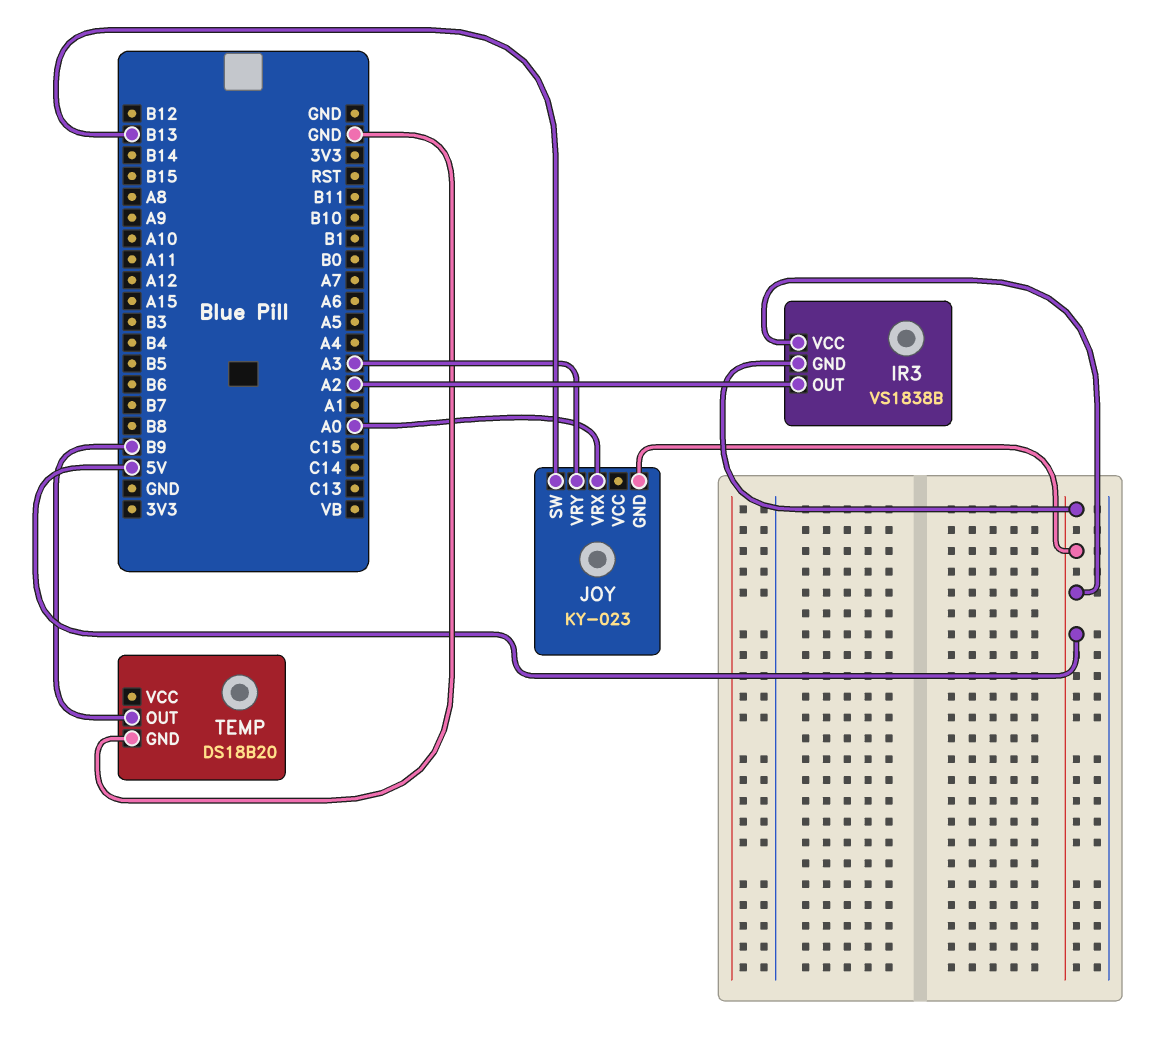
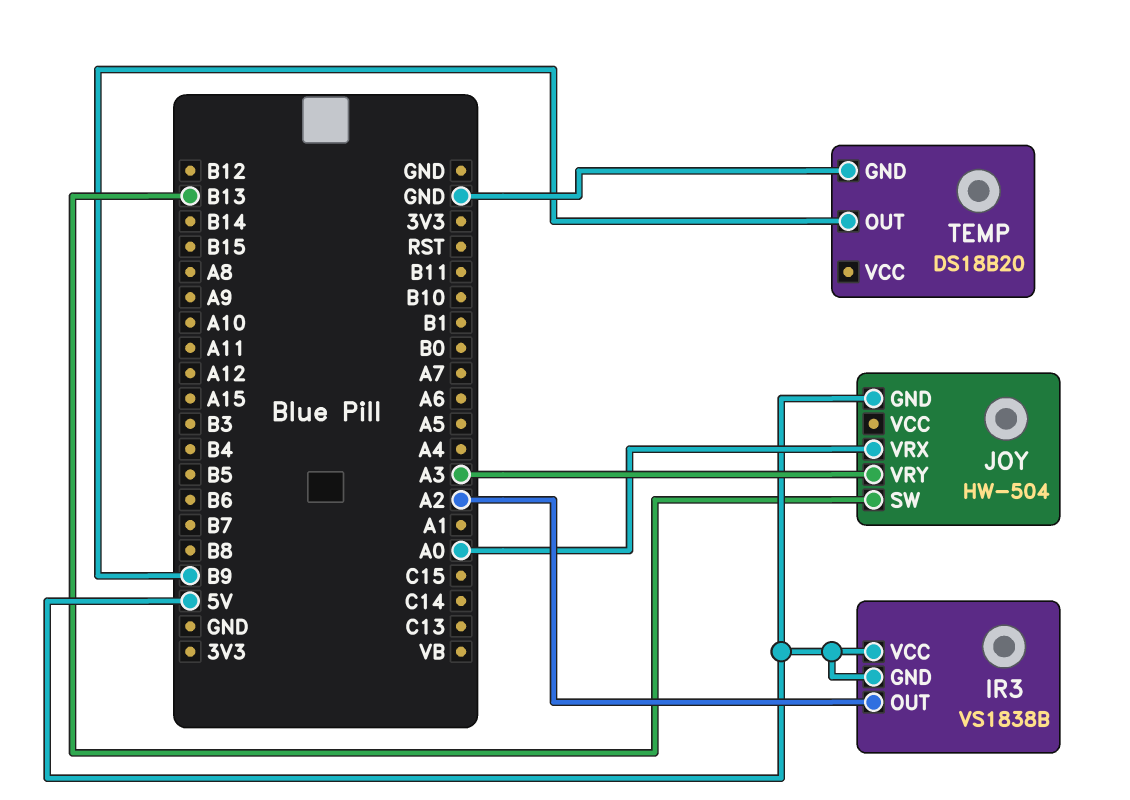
JOY: KY-023 -> HW-504

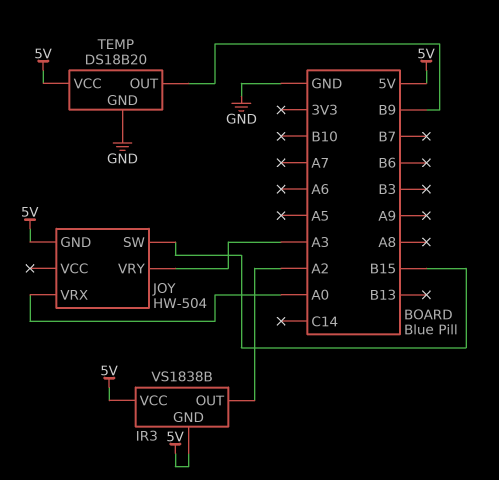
JOY pin SW: B13 -> B15
TEMP pin VCC: none -> 5V

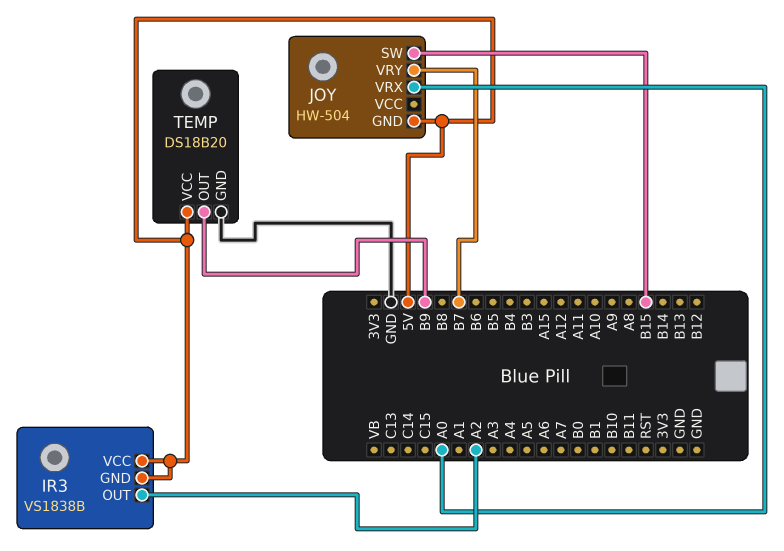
JOY pin VRY: A3 -> B7

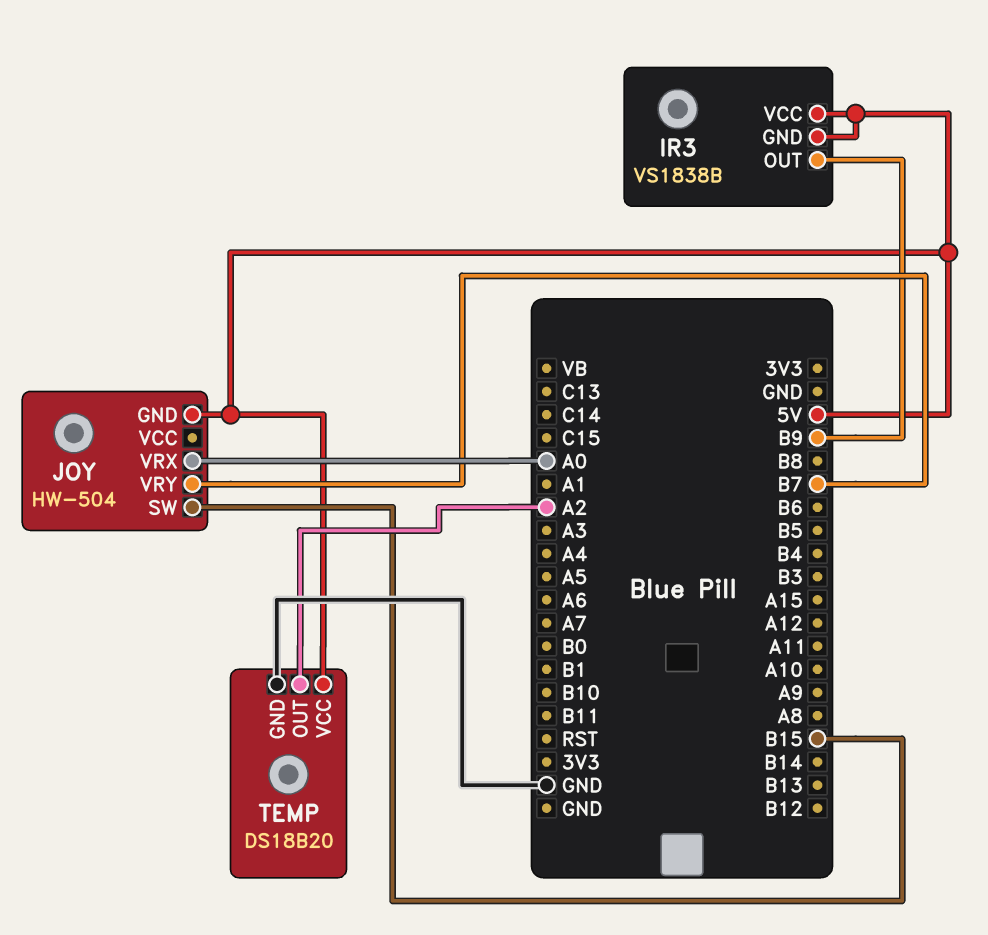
IR3 pin OUT: A2 -> B9
TEMP pin OUT: B9 -> A2

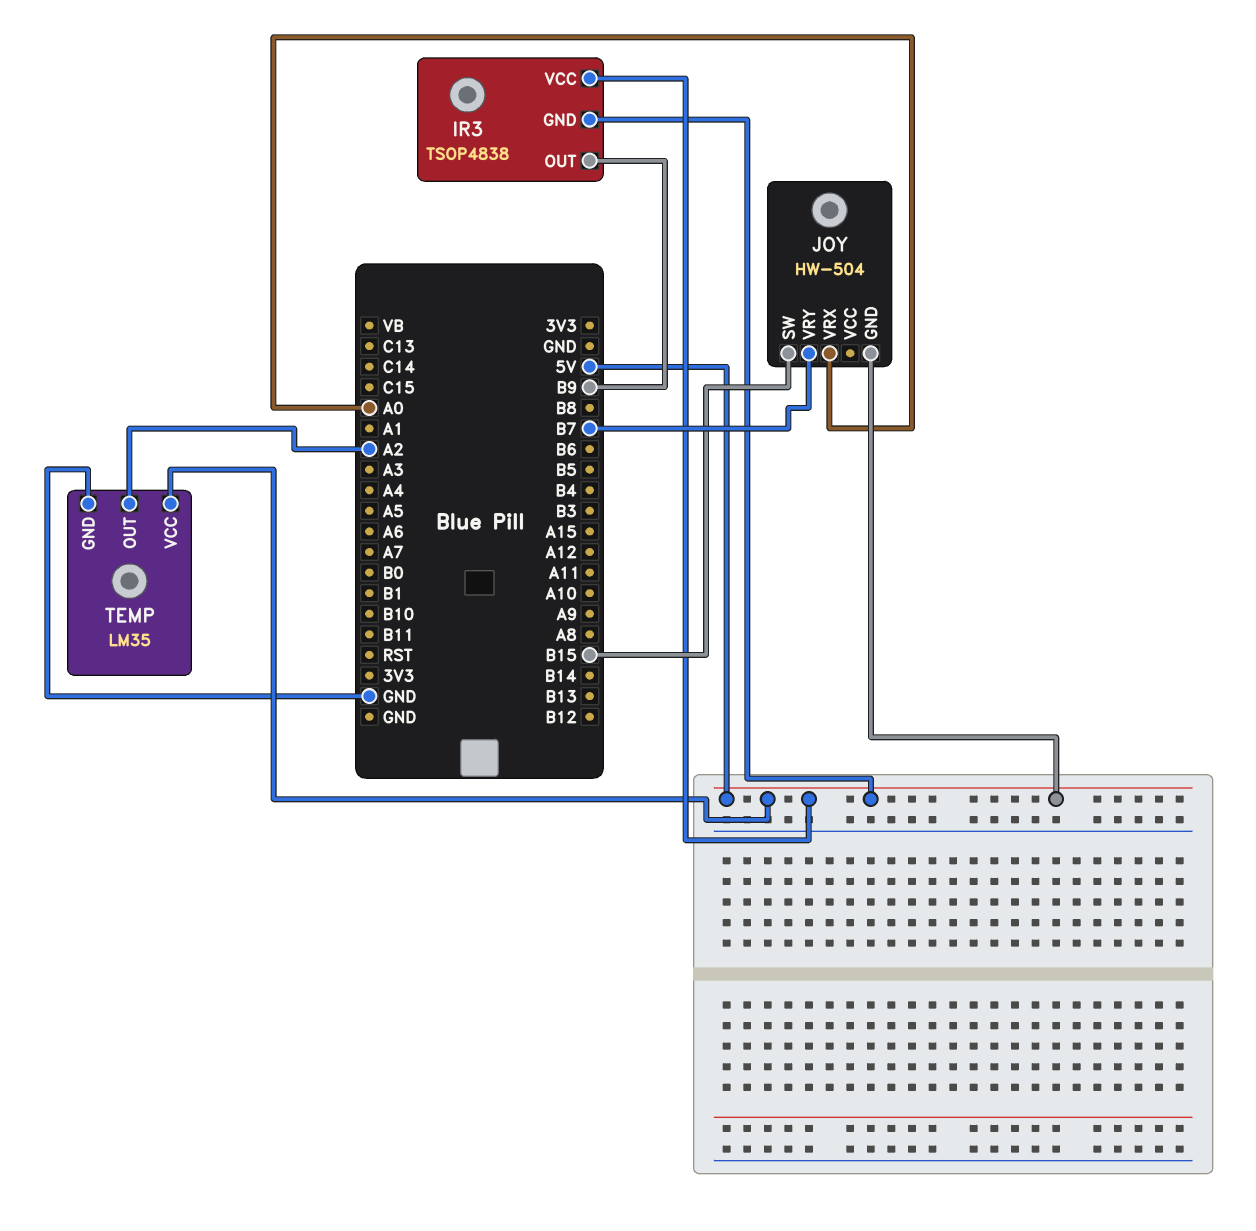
IR3: VS1838B -> TSOP4838
TEMP: DS18B20 -> LM35

